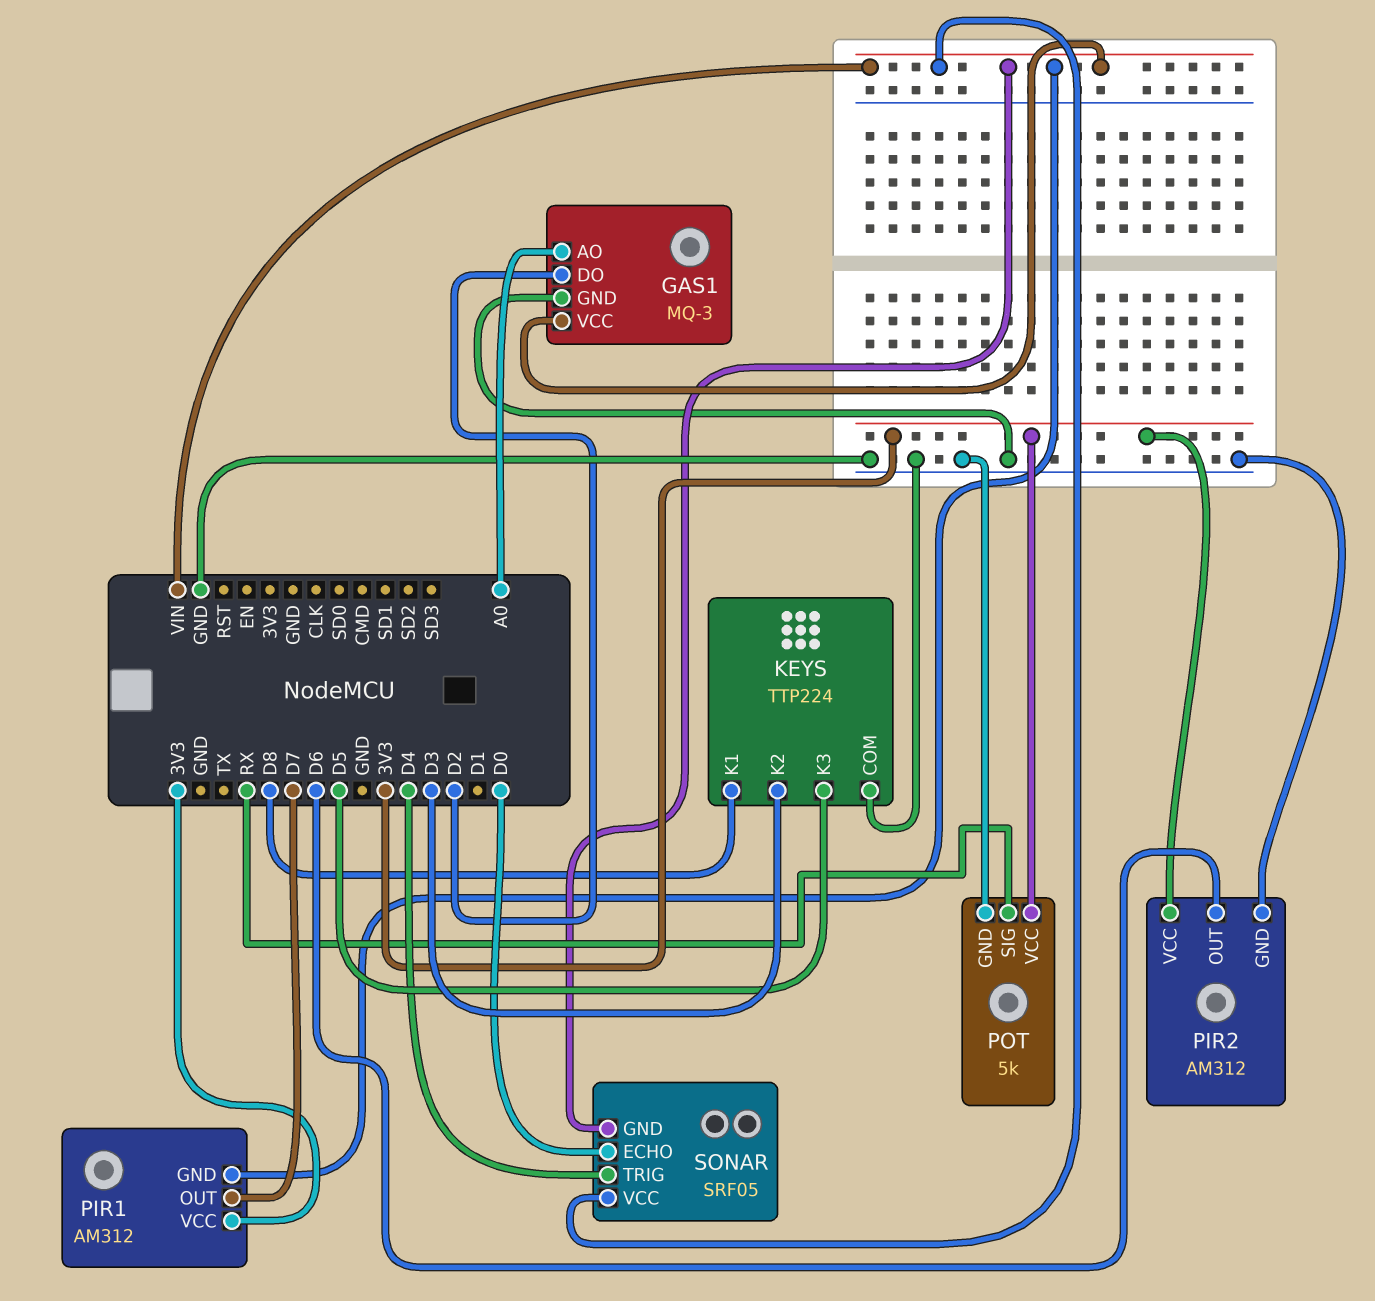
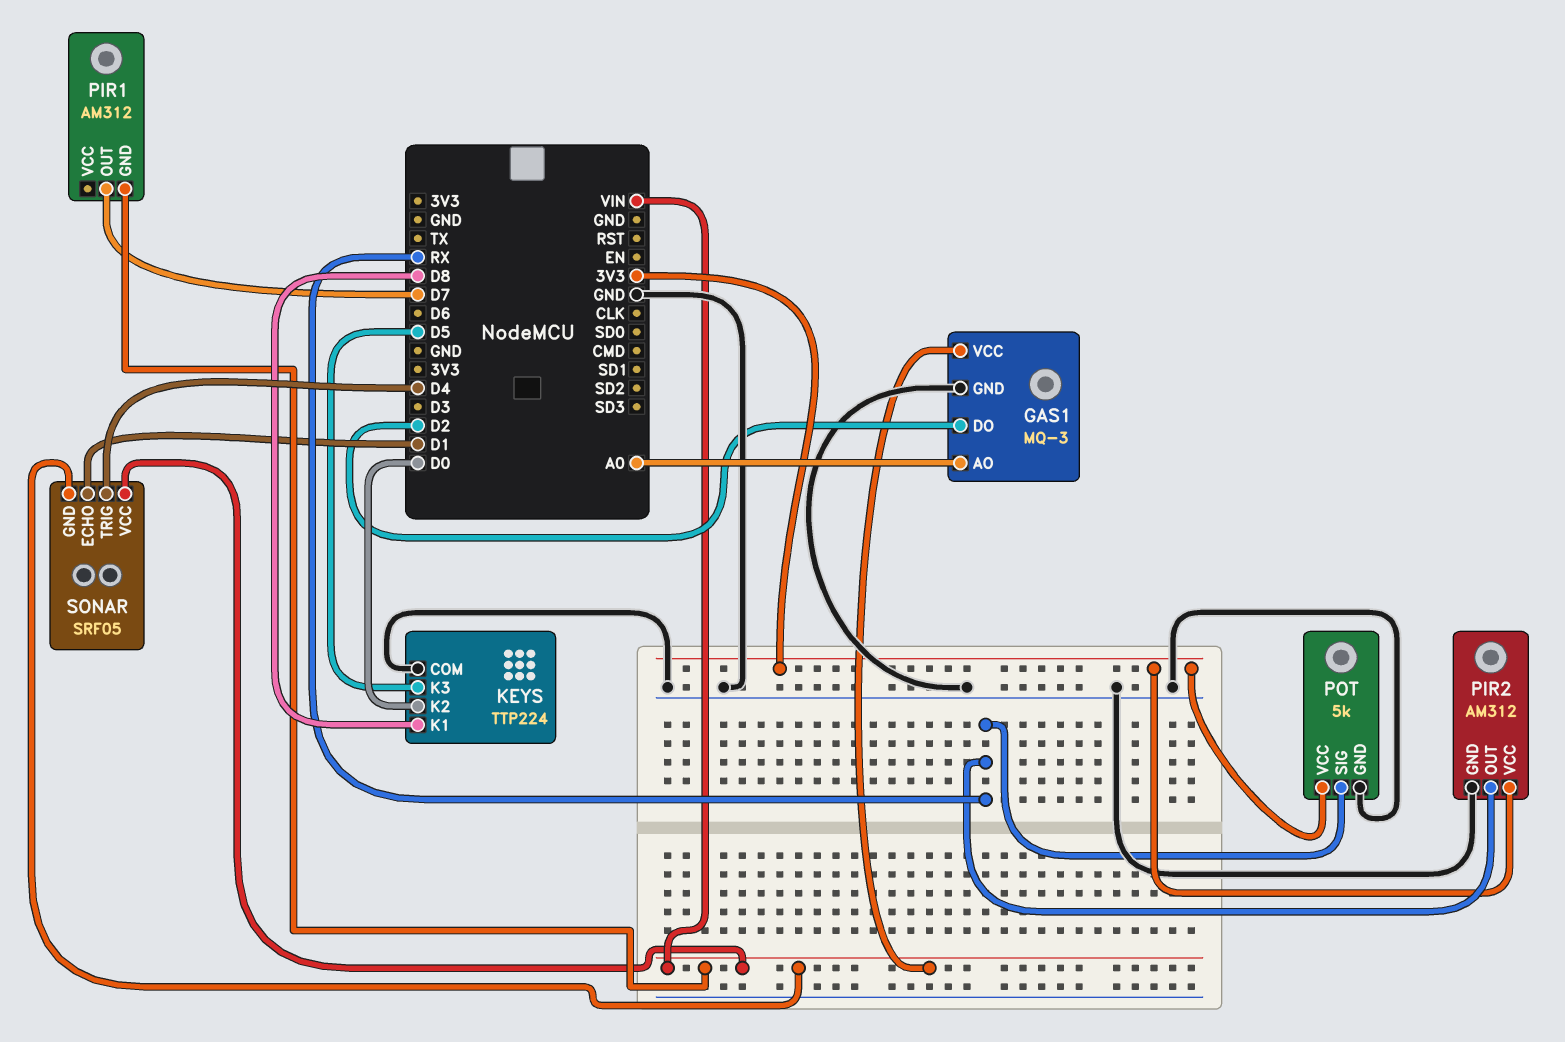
KEYS pin K2: D3 -> D0
PIR1 pin VCC: 3V3 -> none
PIR2 pin OUT: D6 -> RX
SONAR pin ECHO: D0 -> D1

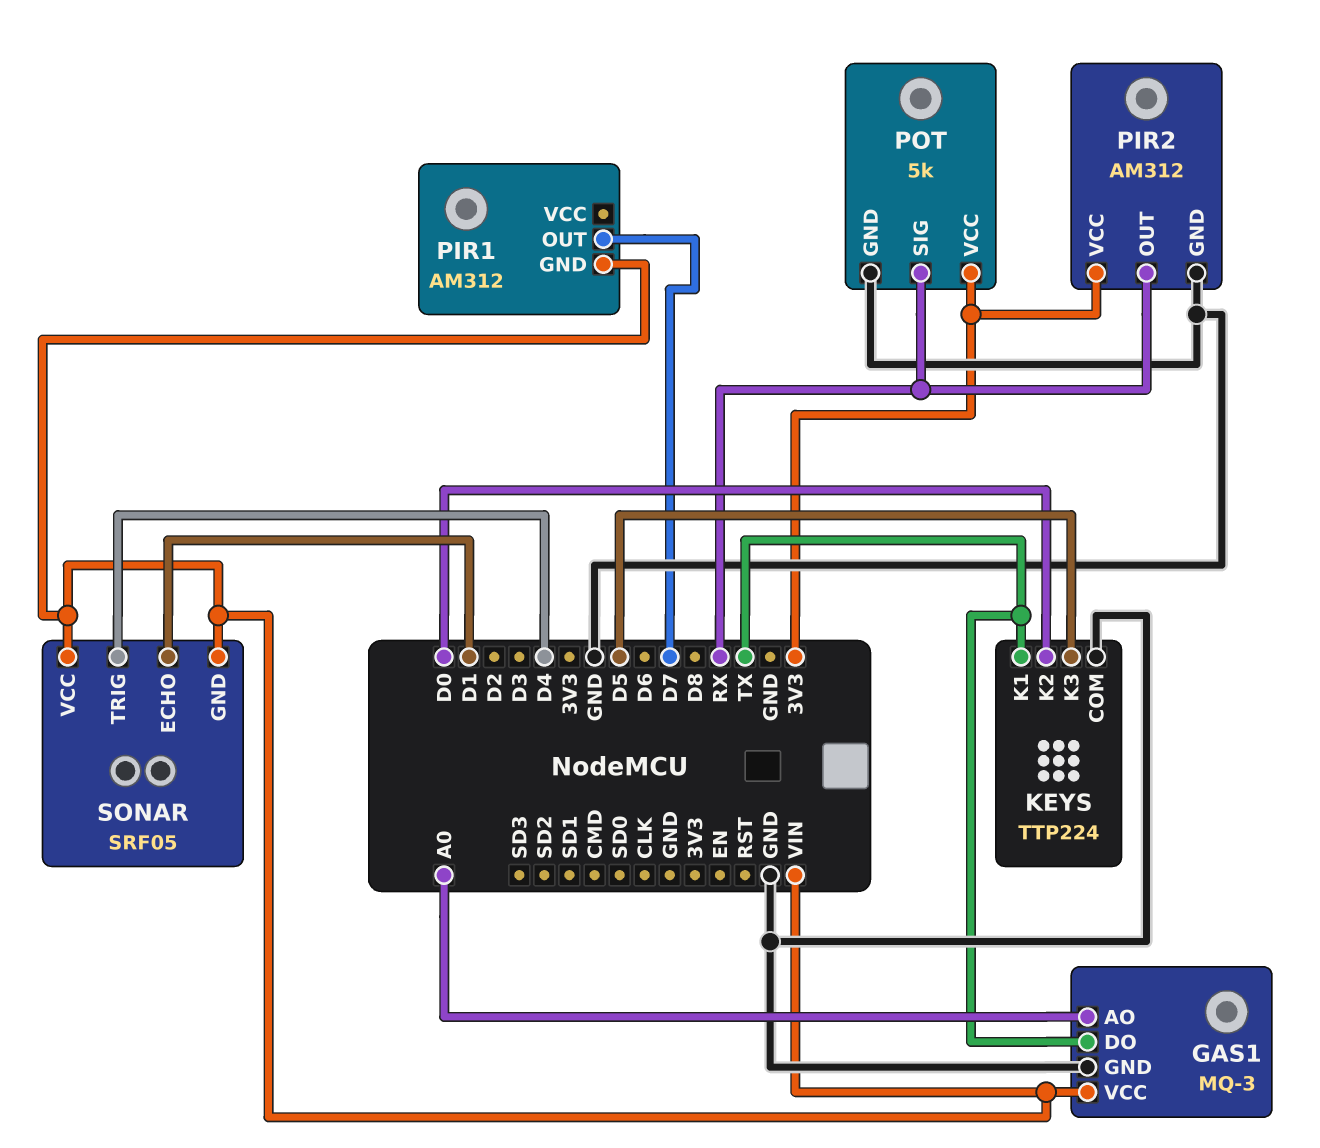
GAS1 pin DO: D2 -> TX
KEYS pin K1: D8 -> TX

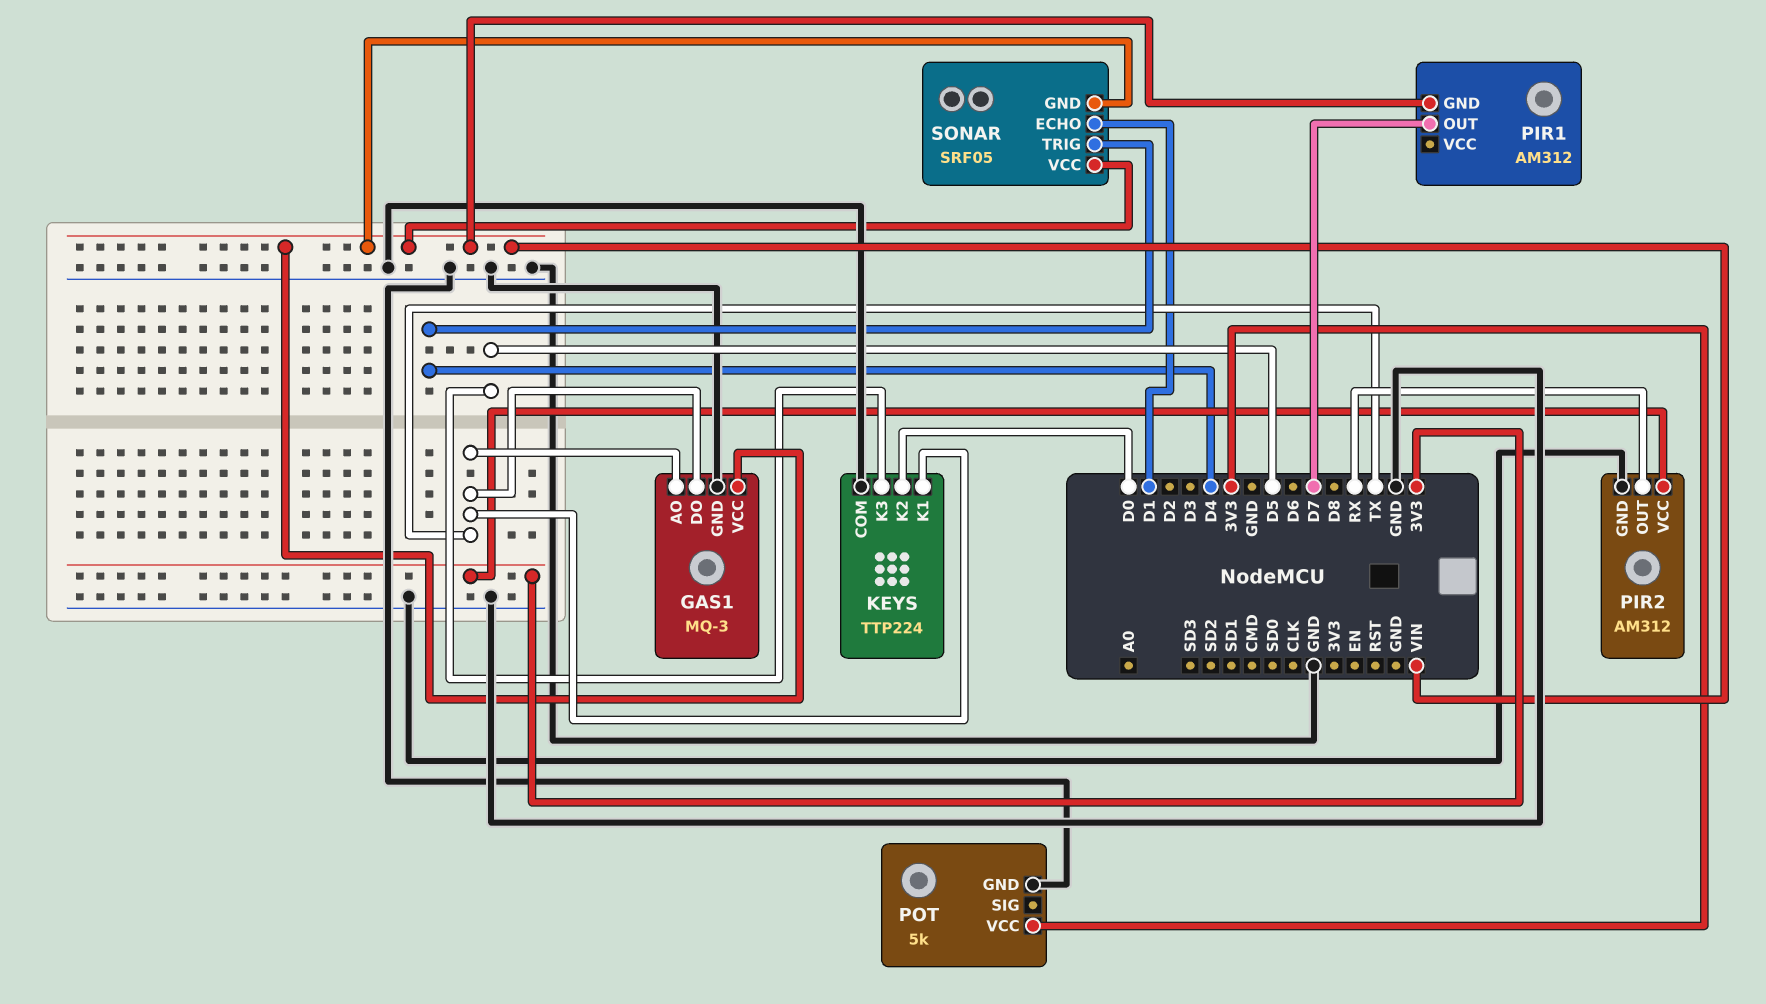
GAS1 pin AO: A0 -> TX
POT pin SIG: RX -> none

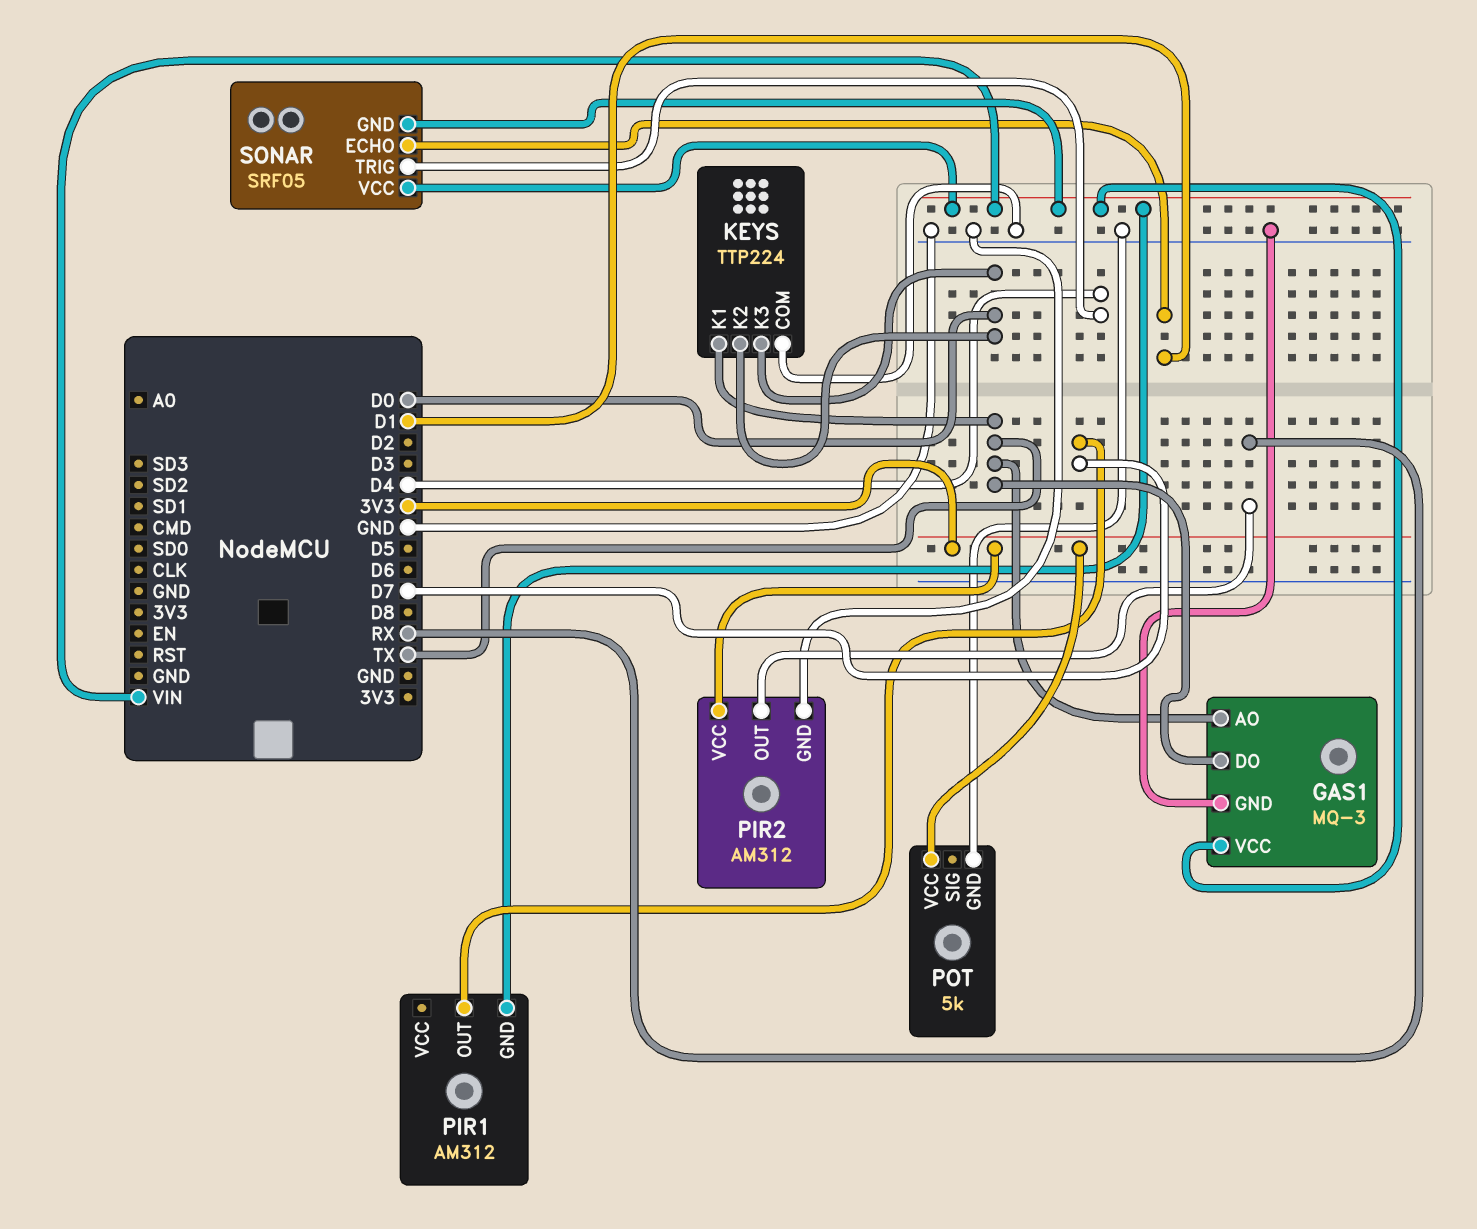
KEYS pin K3: D5 -> D0

